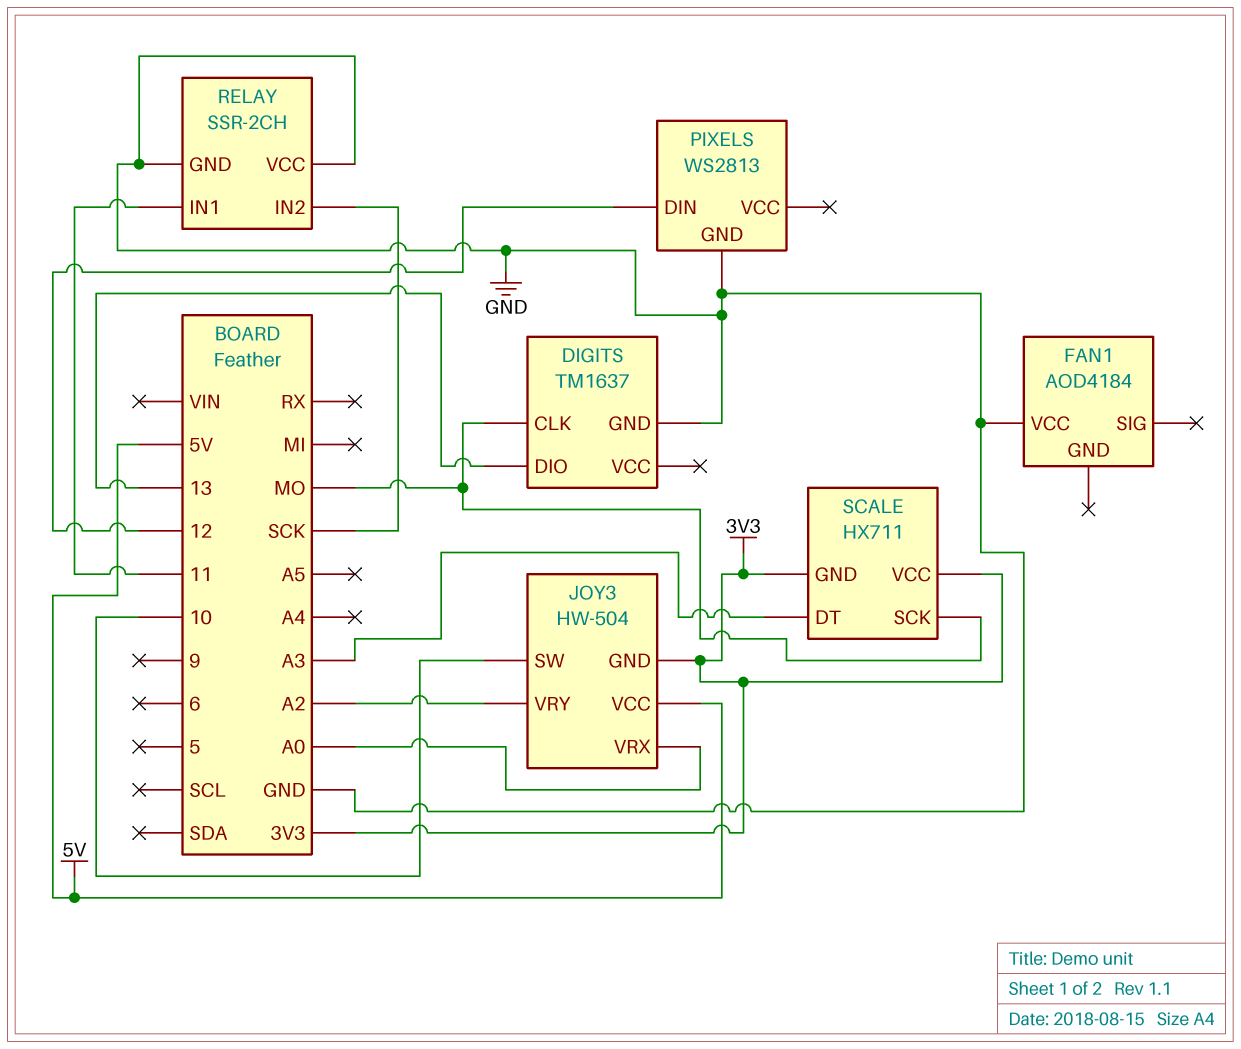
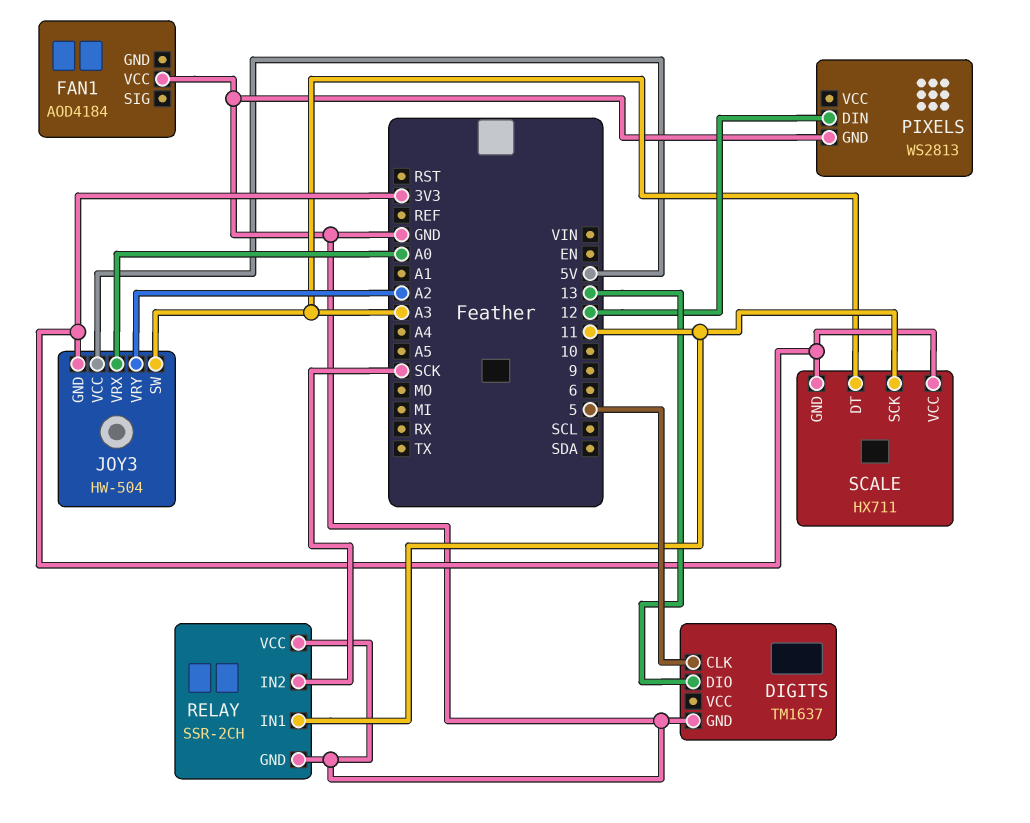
DIGITS pin CLK: MO -> 5
JOY3 pin SW: 10 -> A3
SCALE pin SCK: MO -> 11

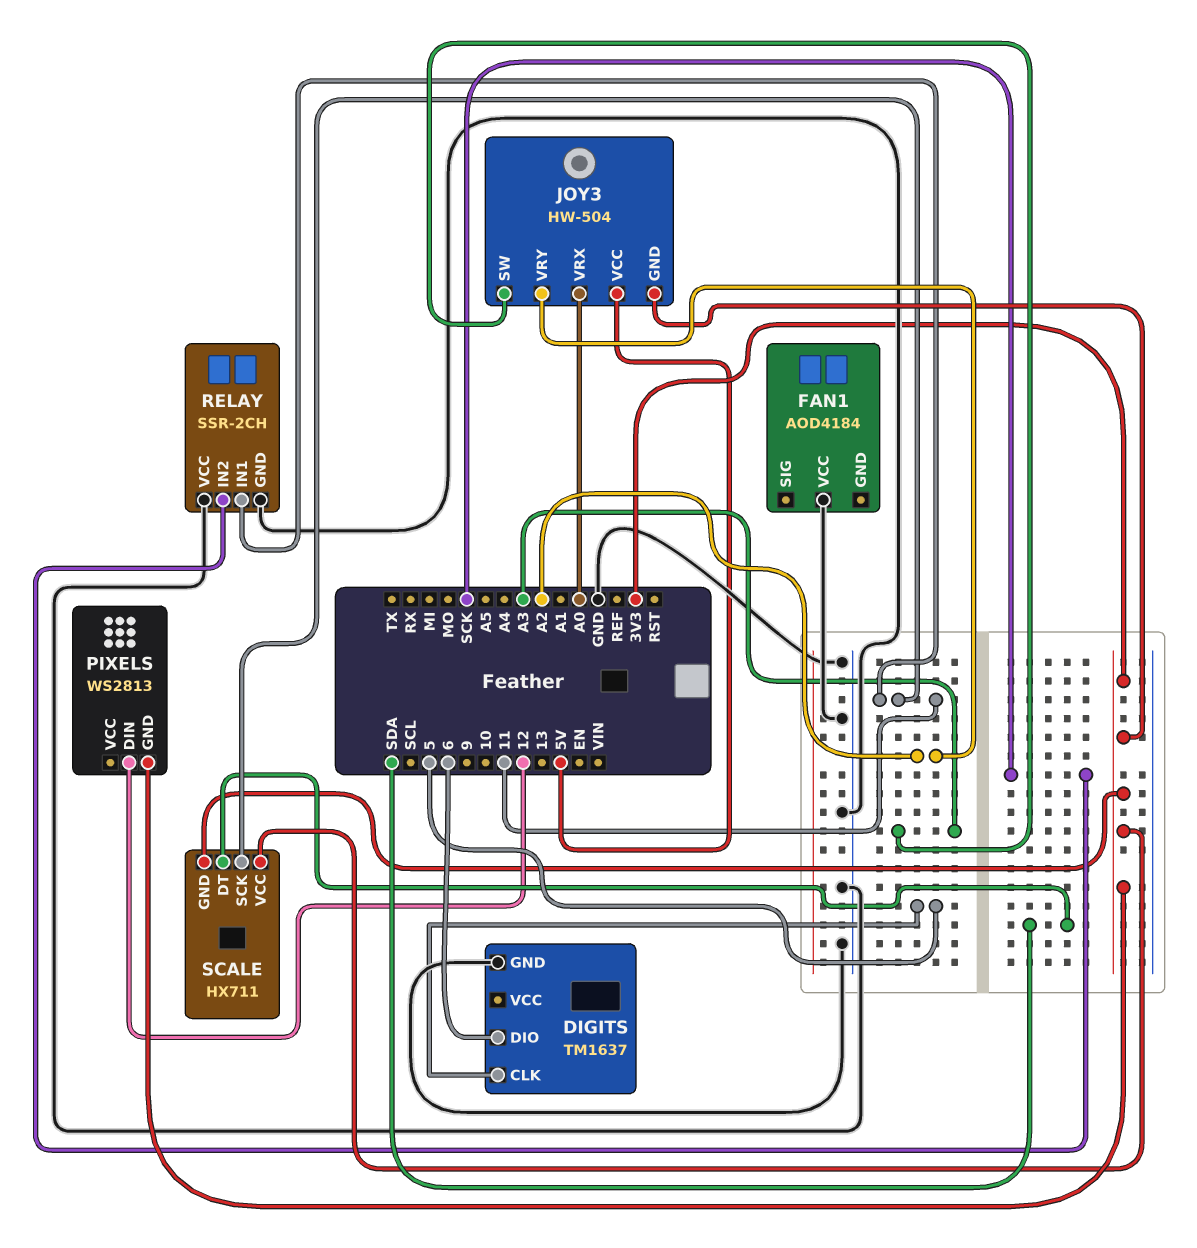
DIGITS pin DIO: 13 -> 6
PIXELS pin GND: GND -> 3V3
SCALE pin DT: A3 -> SDA

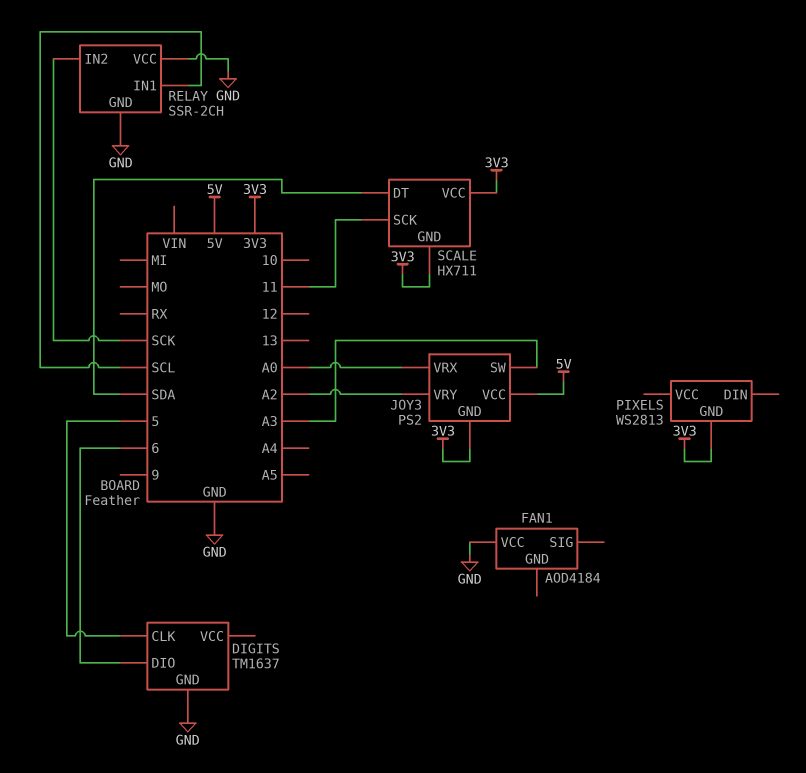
JOY3: HW-504 -> PS2
PIXELS pin DIN: 12 -> none
RELAY pin IN1: 11 -> SCL

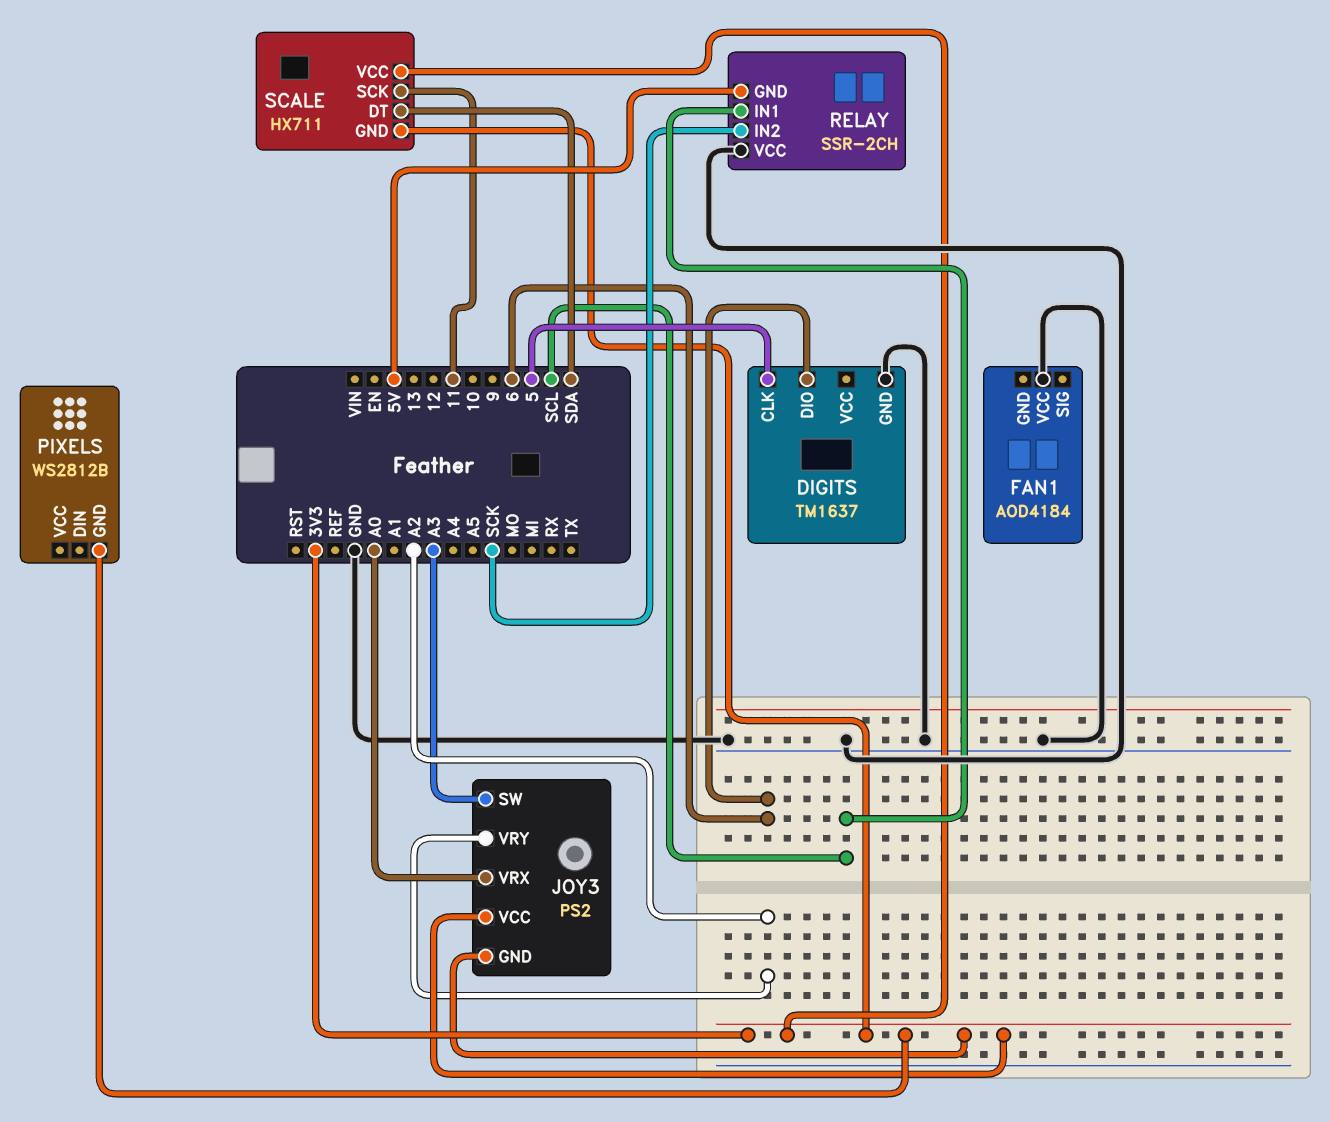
JOY3 pin VCC: 5V -> 3V3
PIXELS: WS2813 -> WS2812B
RELAY pin GND: GND -> 5V

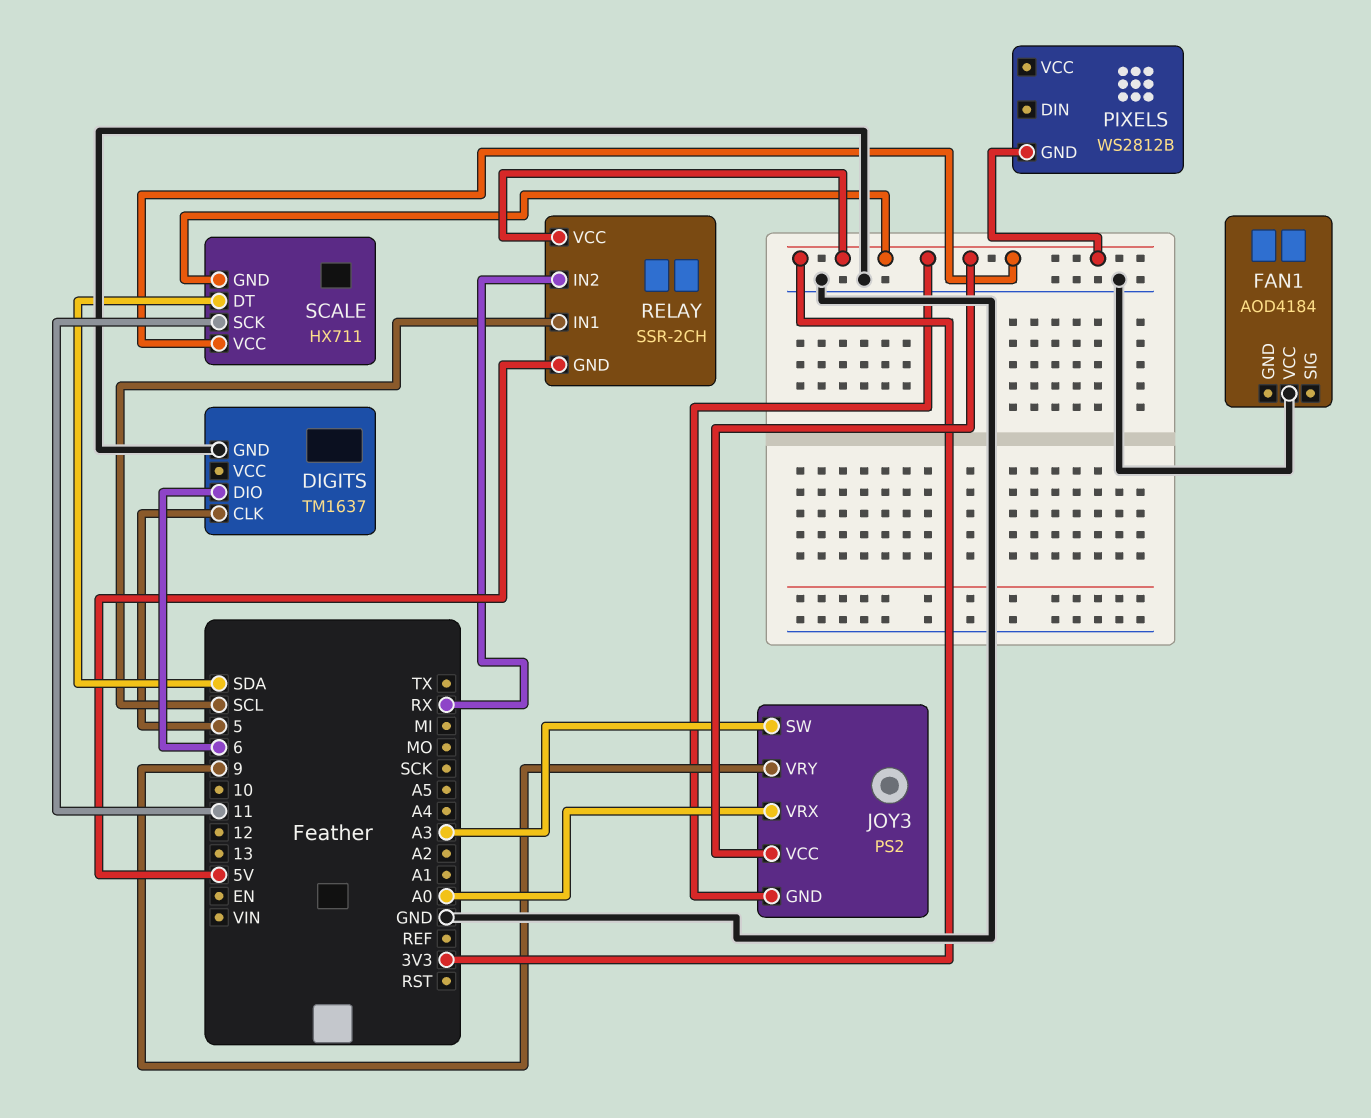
JOY3 pin VRY: A2 -> 9
RELAY pin IN2: SCK -> RX
RELAY pin VCC: GND -> 3V3

